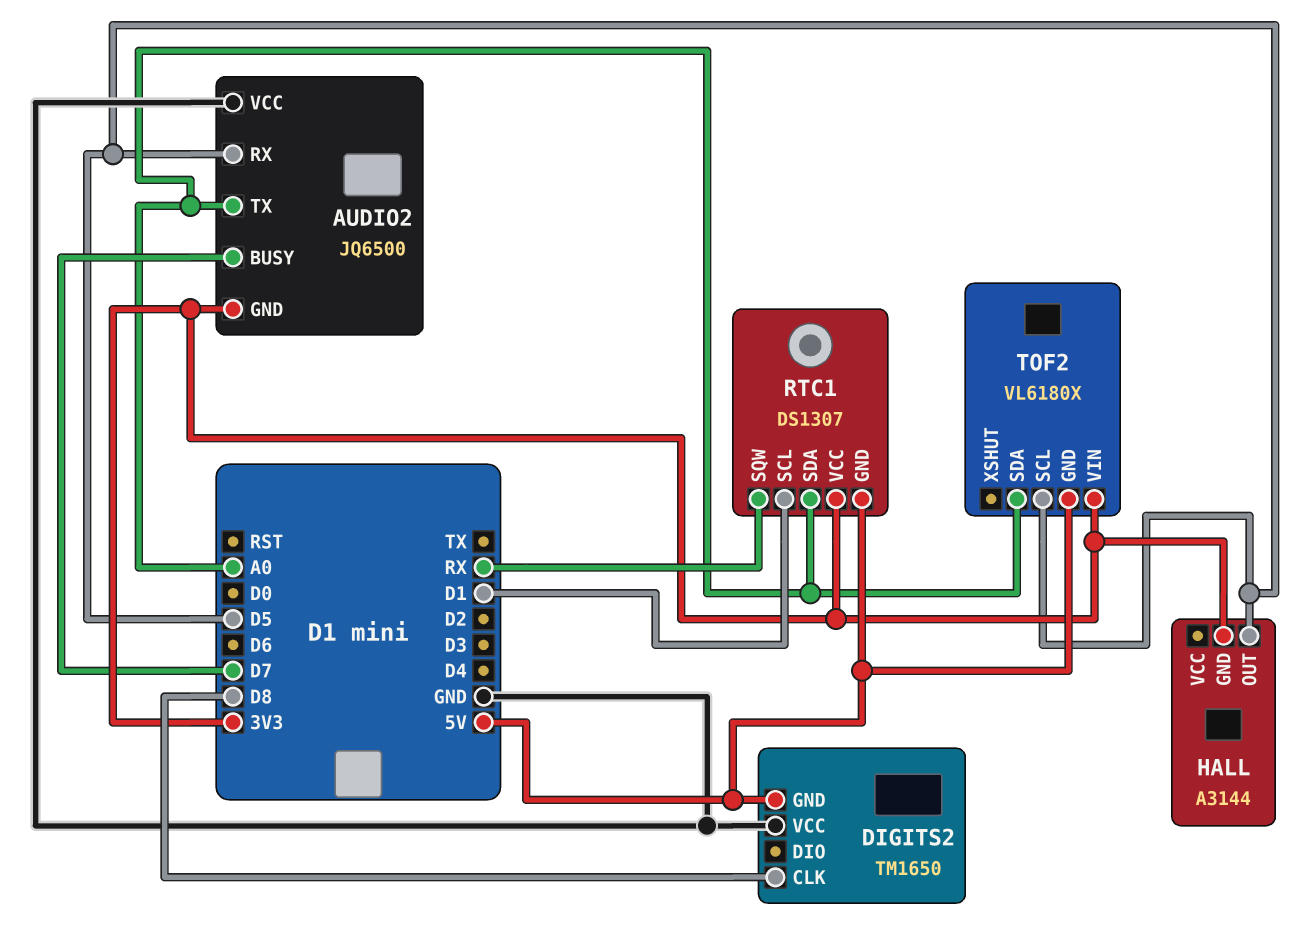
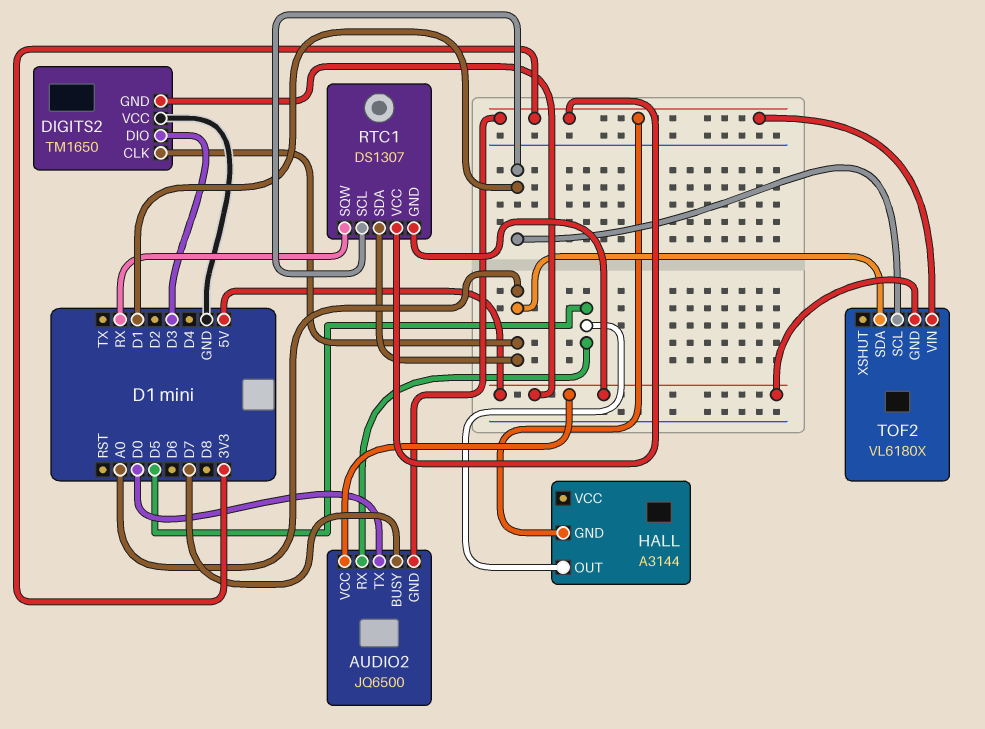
AUDIO2 pin TX: A0 -> D0
AUDIO2 pin VCC: GND -> 5V
DIGITS2 pin CLK: D8 -> A0
DIGITS2 pin DIO: none -> D3
TOF2 pin SCL: D5 -> D1

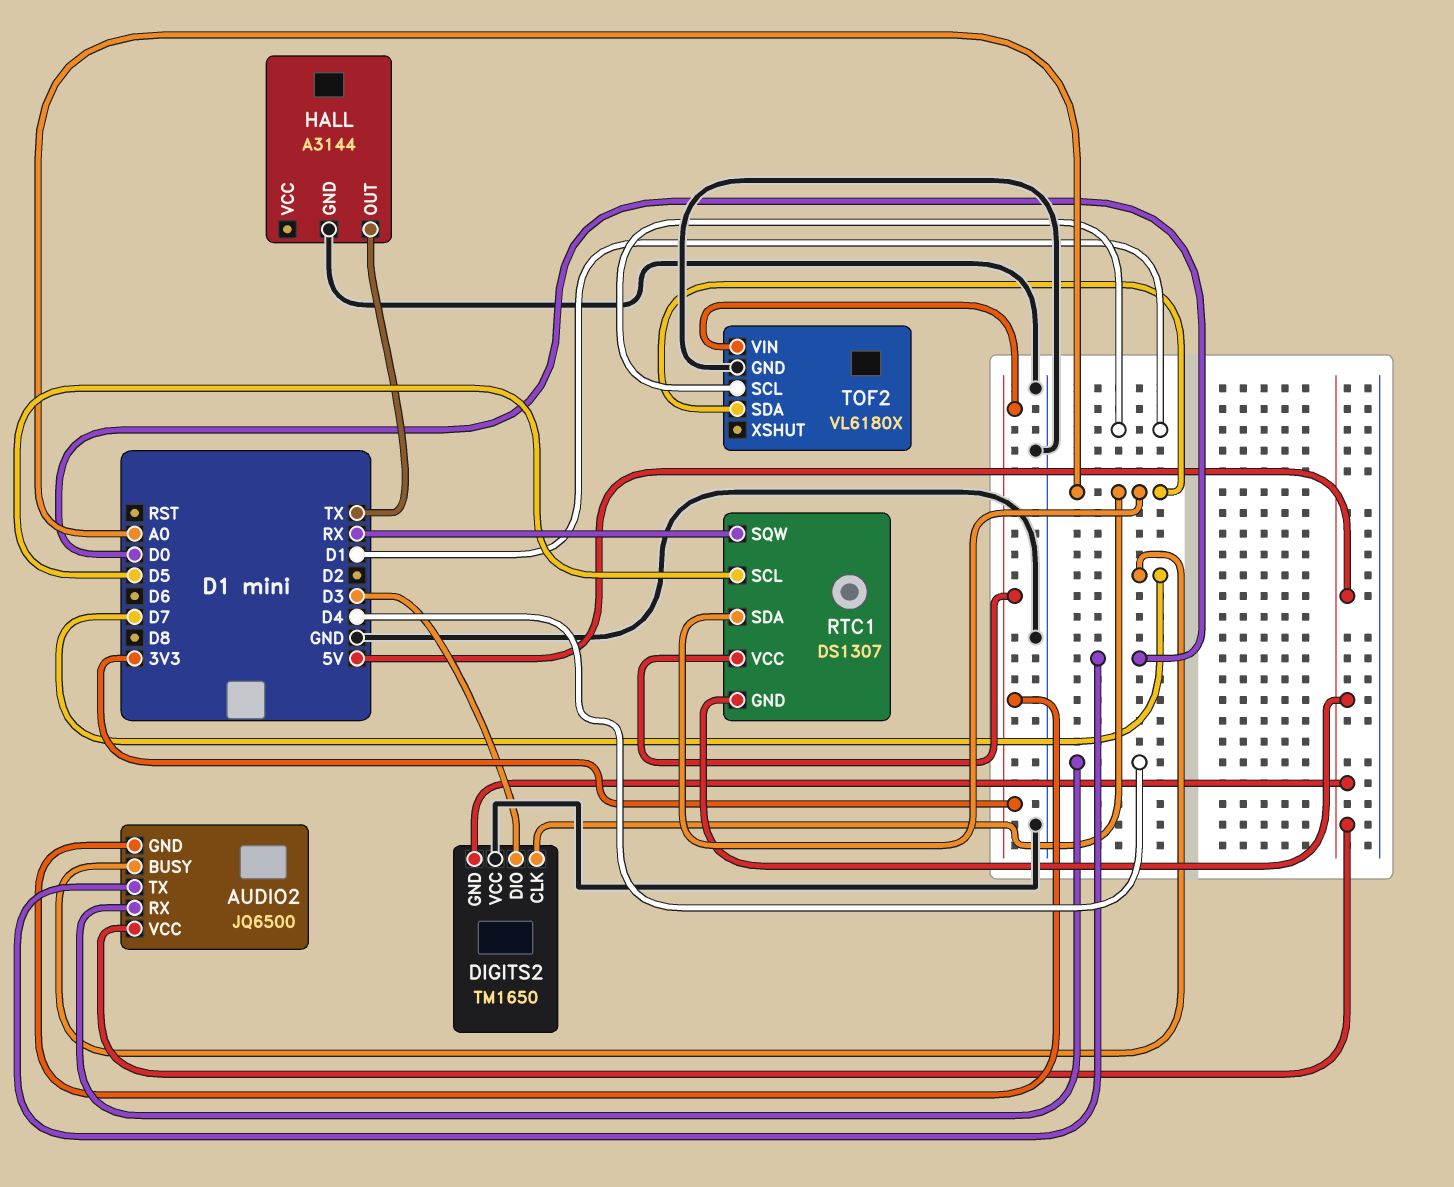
AUDIO2 pin RX: D5 -> D4
HALL pin GND: 3V3 -> GND
HALL pin OUT: D5 -> TX
RTC1 pin SCL: D1 -> D5
TOF2 pin GND: 5V -> GND

